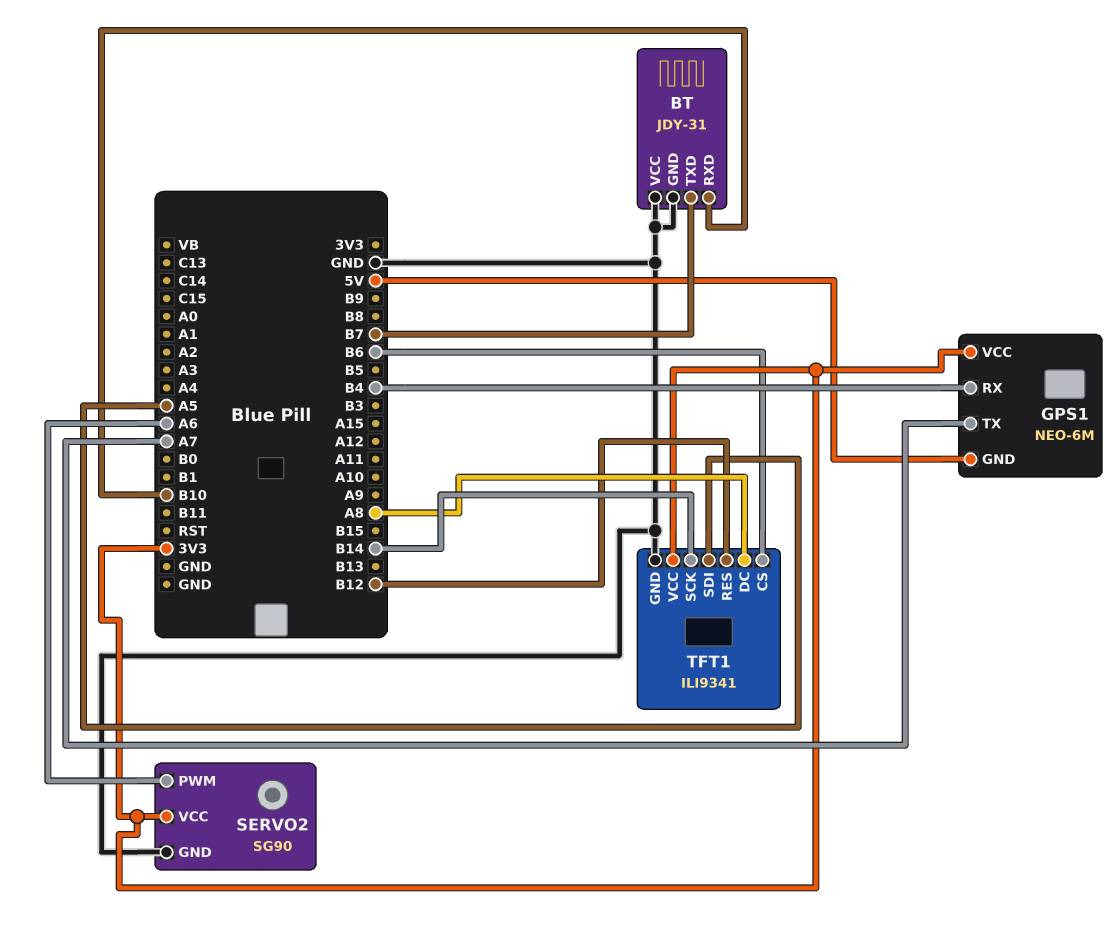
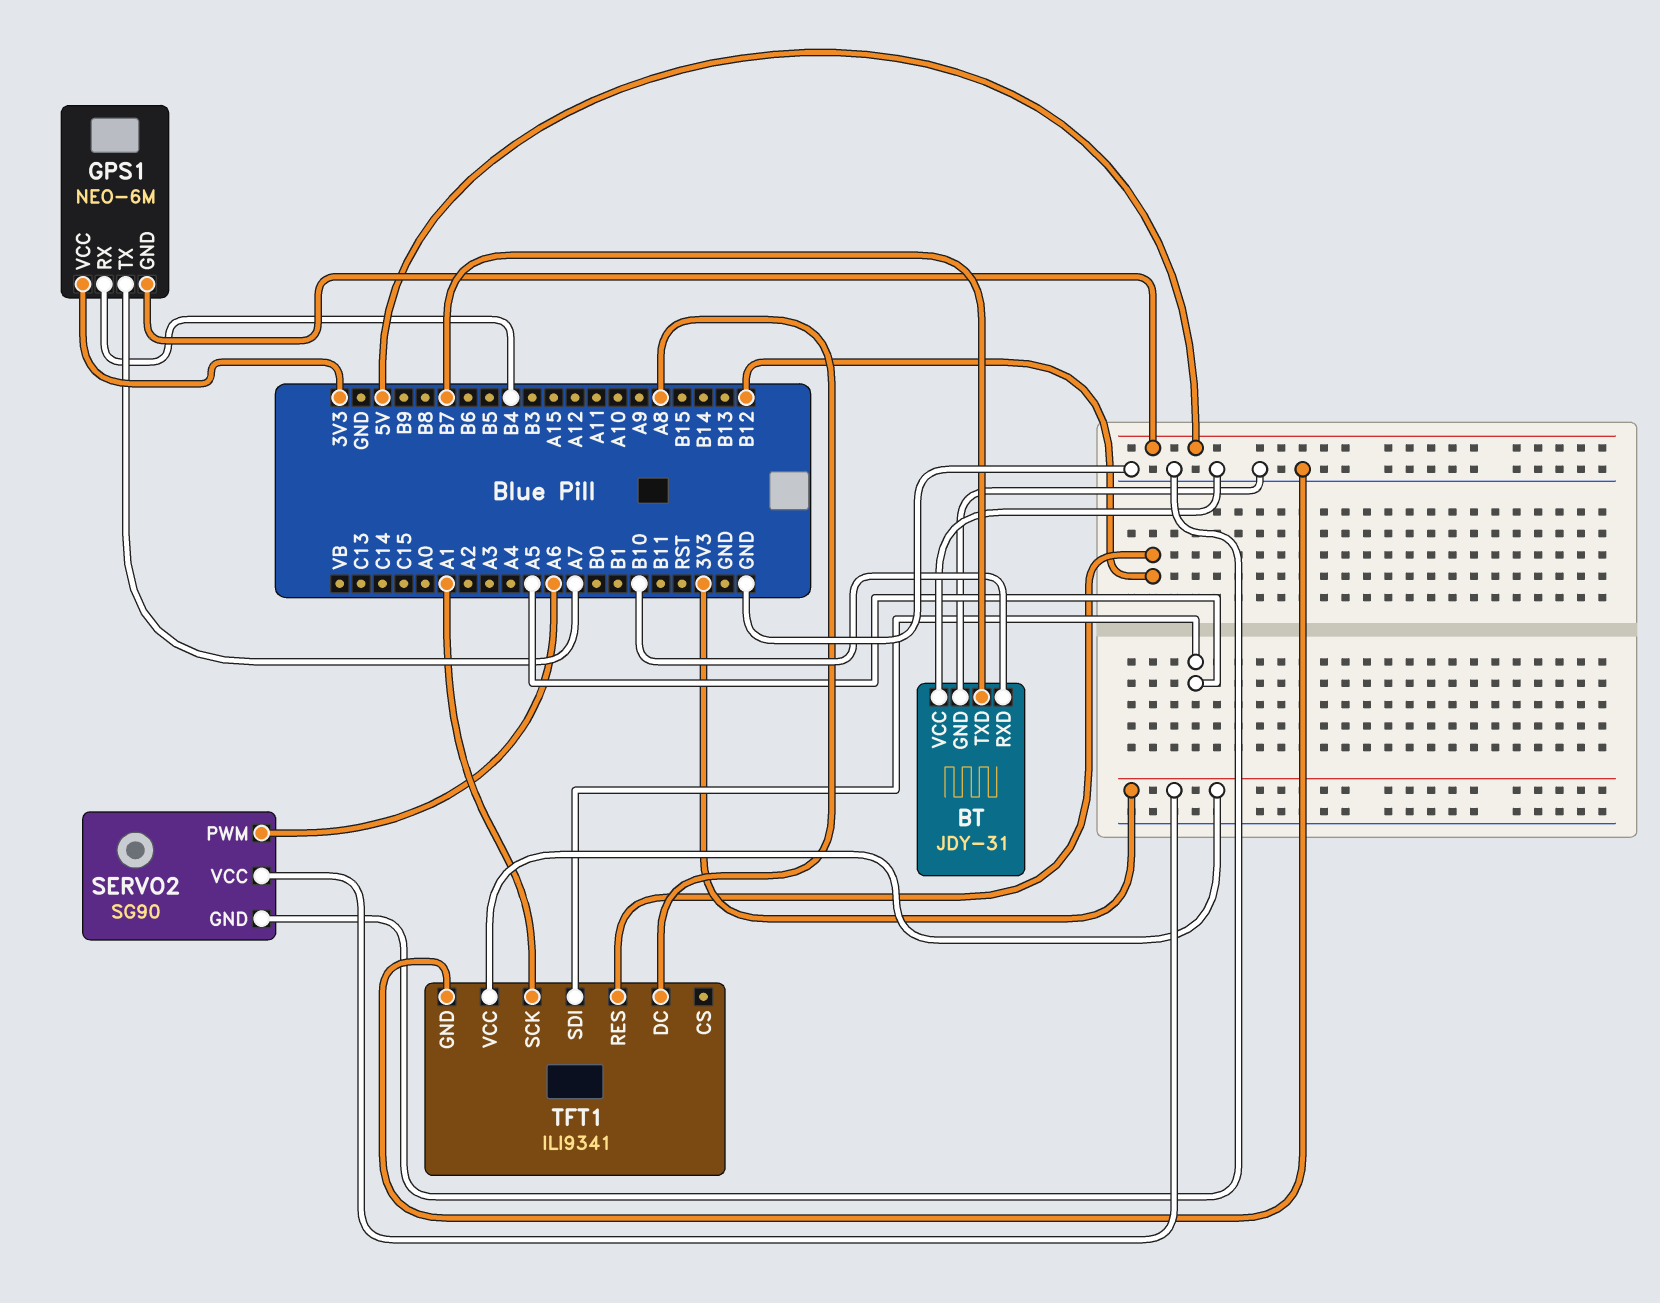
TFT1 pin CS: B6 -> none
TFT1 pin SCK: B14 -> A1

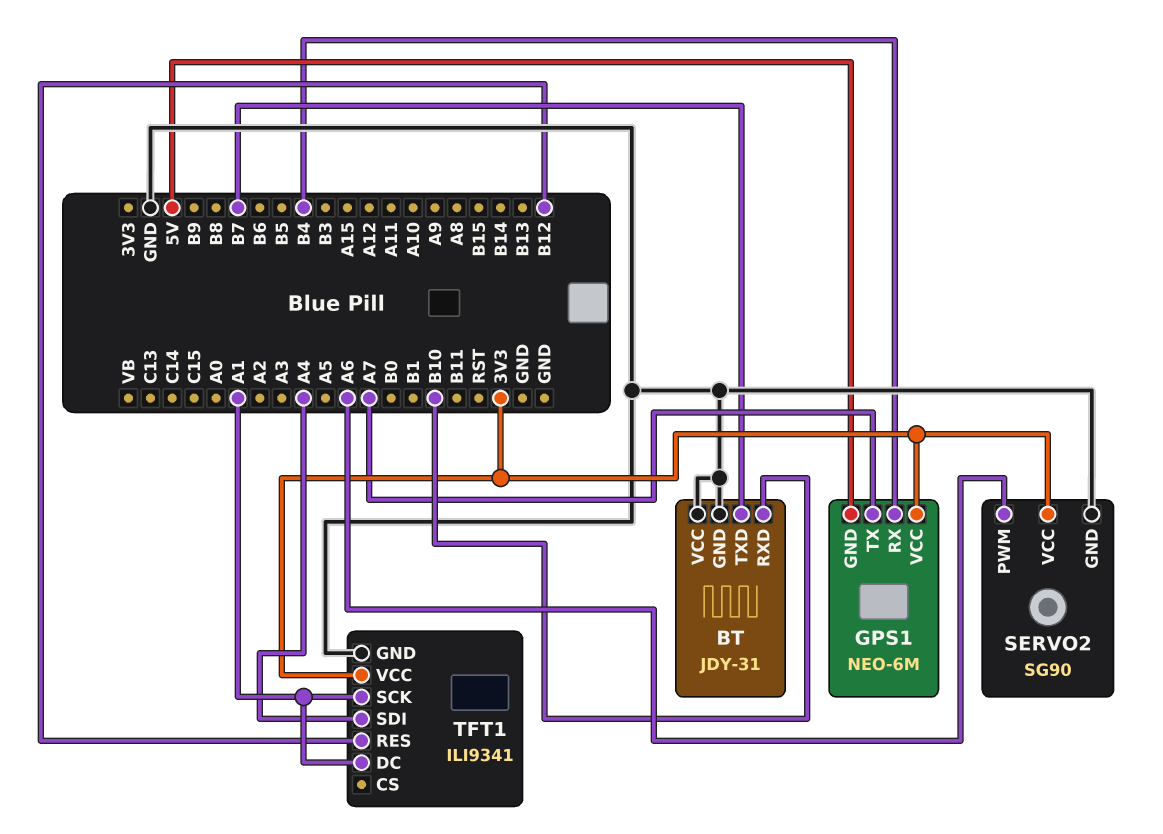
TFT1 pin DC: A8 -> A1
TFT1 pin SDI: A5 -> A4

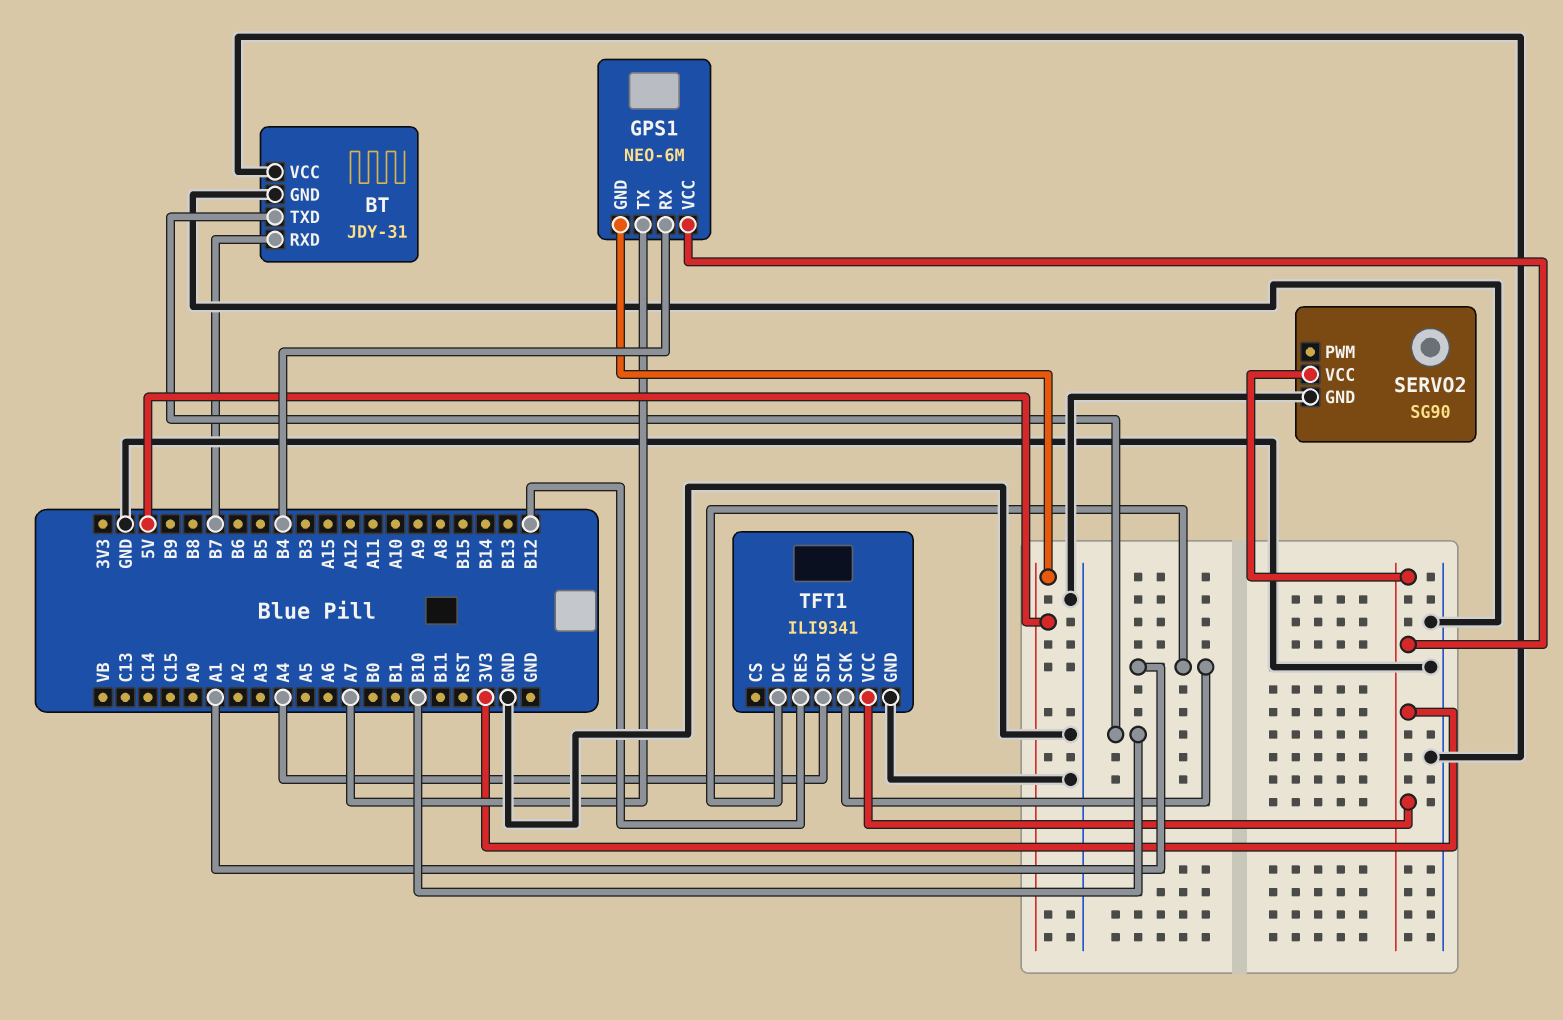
BT pin RXD: B10 -> B7
BT pin TXD: B7 -> B10
SERVO2 pin PWM: A6 -> none

